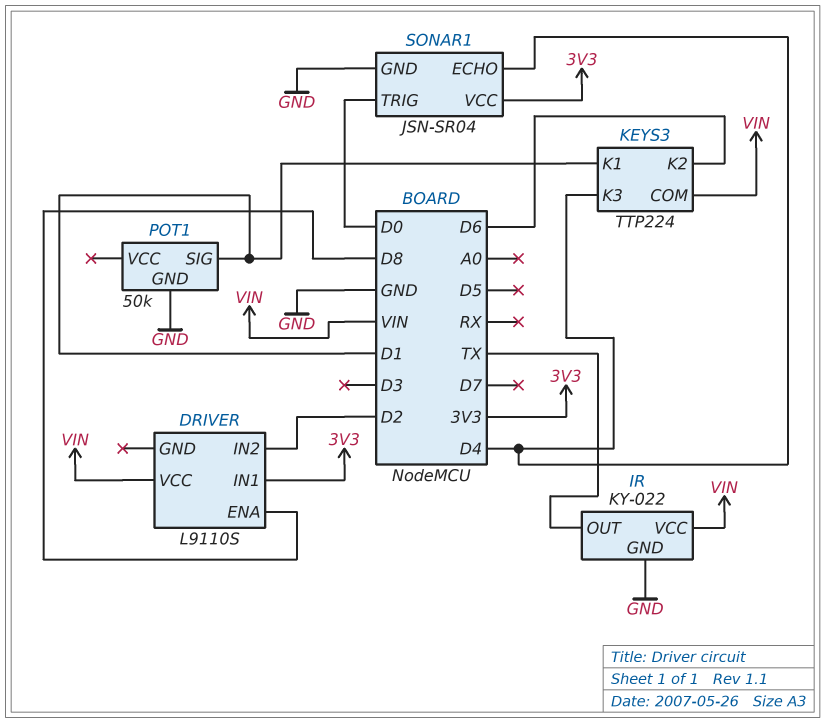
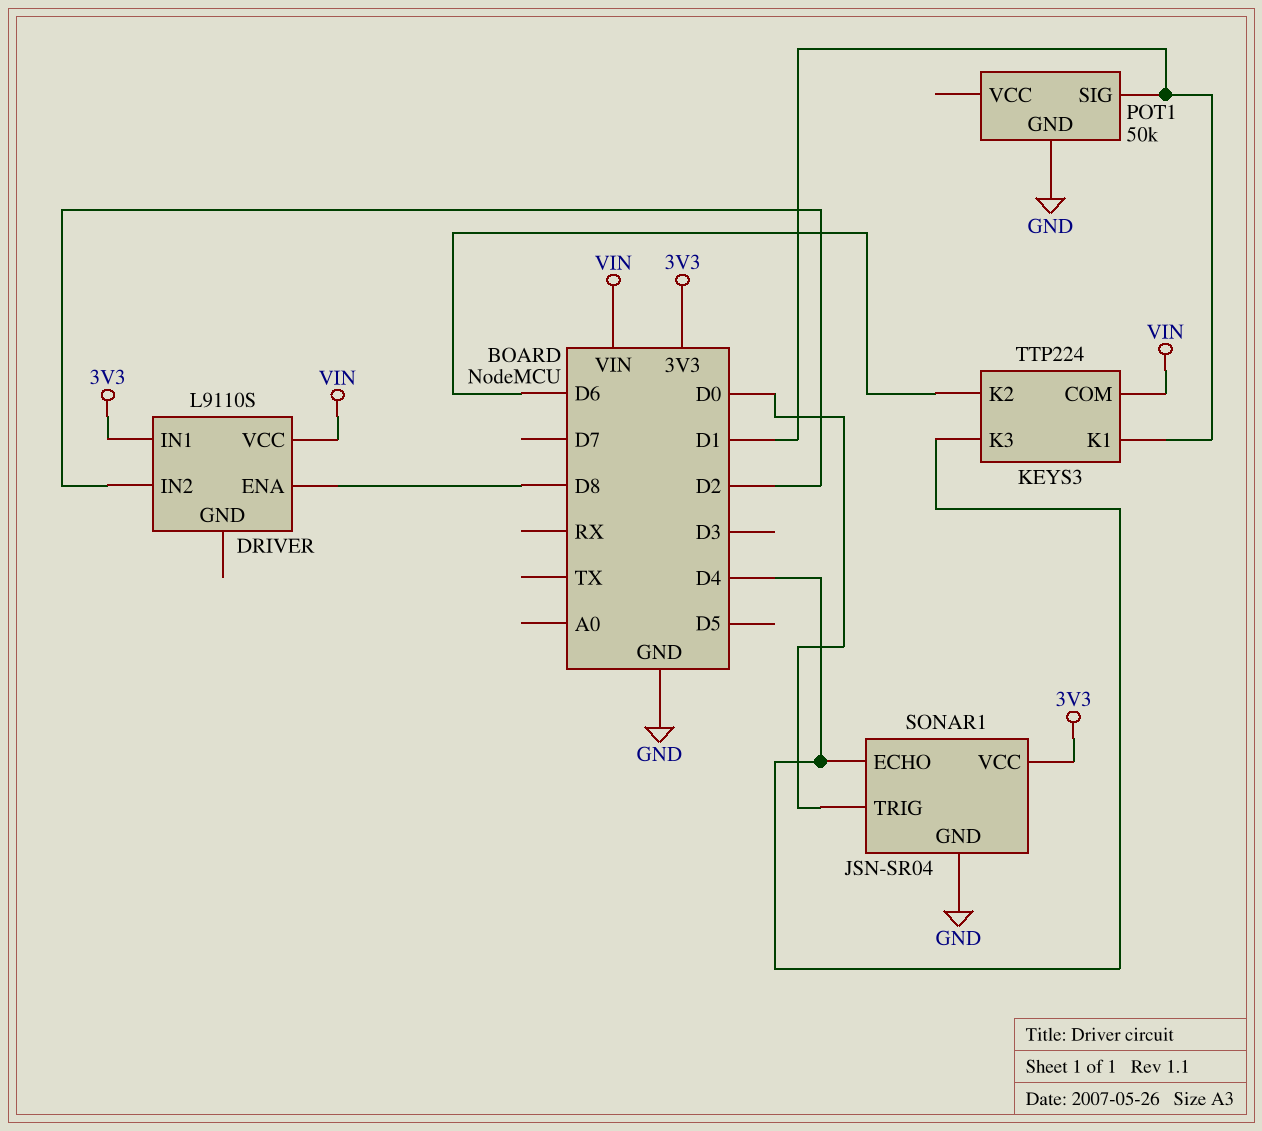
IR: KY-022 -> none
IR pin GND: GND -> none
IR pin OUT: TX -> none
IR pin VCC: VIN -> none

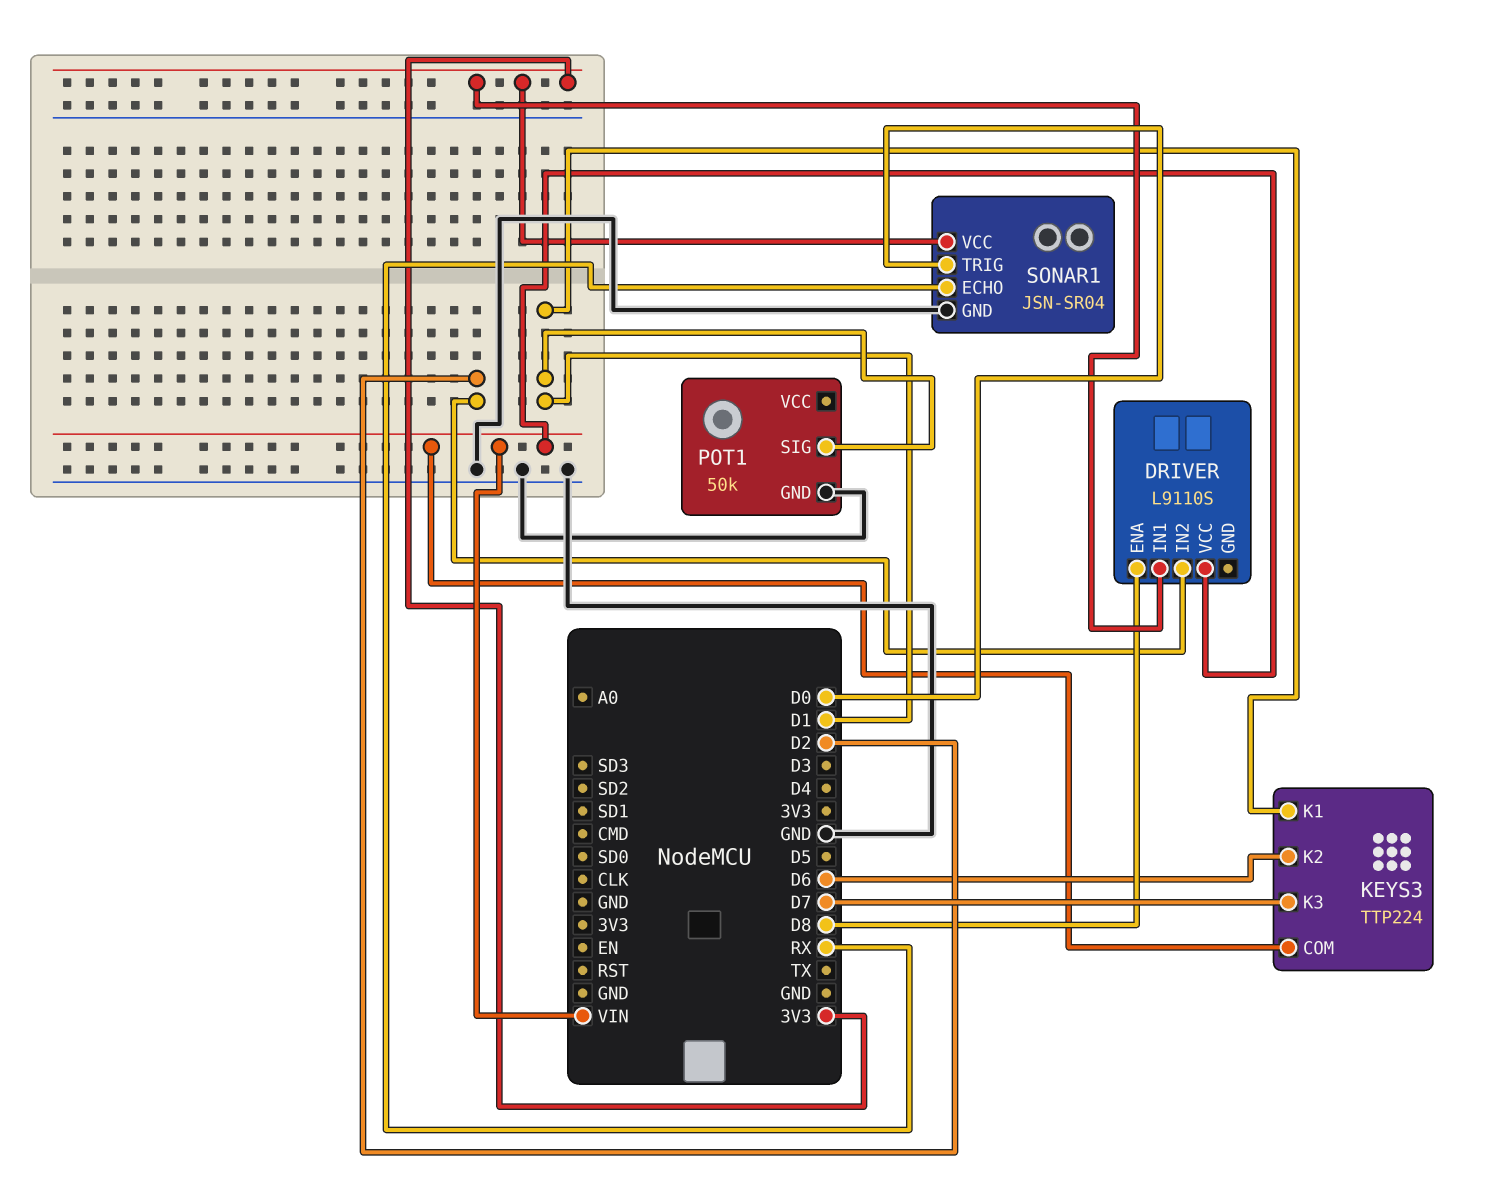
KEYS3 pin K3: D4 -> D7
SONAR1 pin ECHO: D4 -> RX

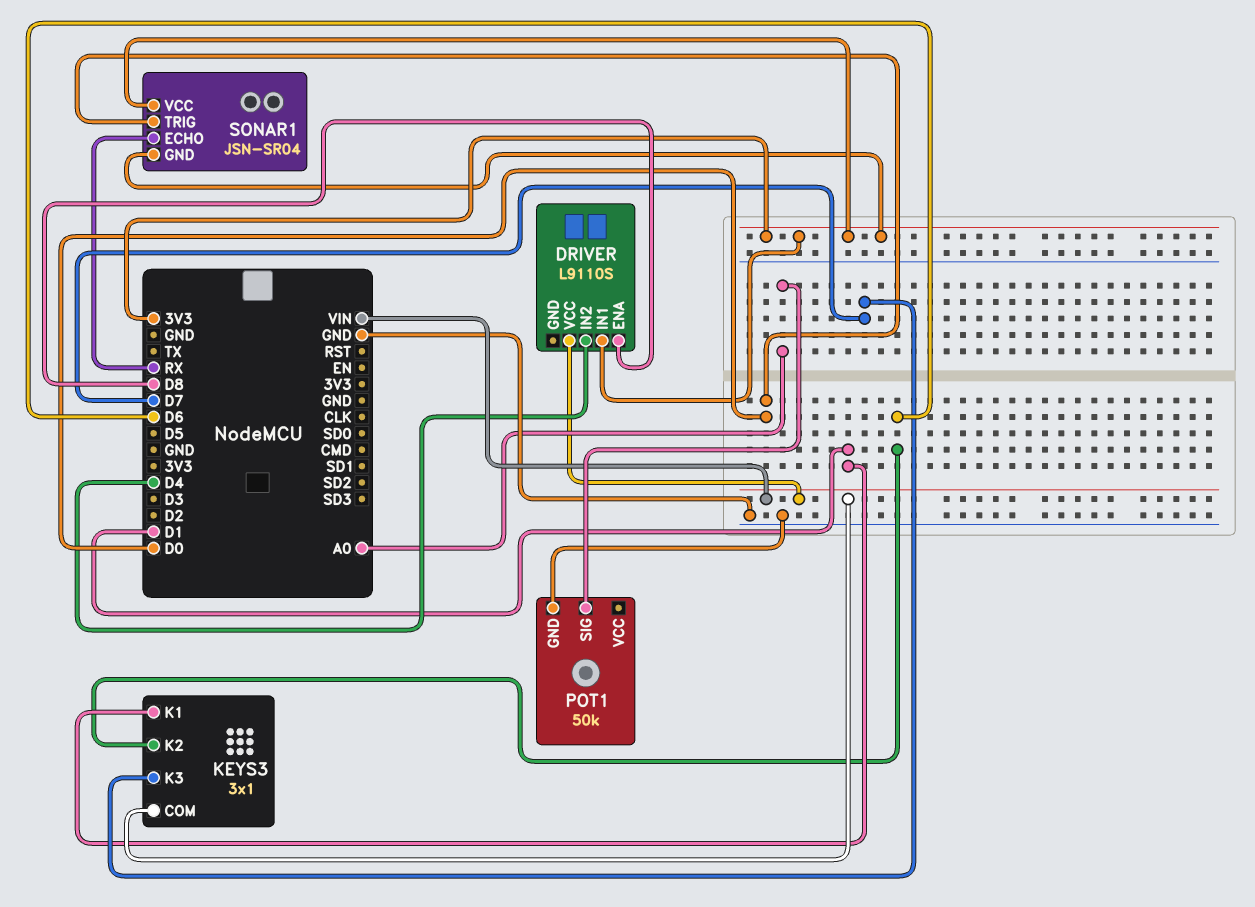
DRIVER pin IN2: D2 -> D4
KEYS3: TTP224 -> 3x1
POT1 pin SIG: D1 -> A0
SONAR1 pin GND: GND -> 3V3

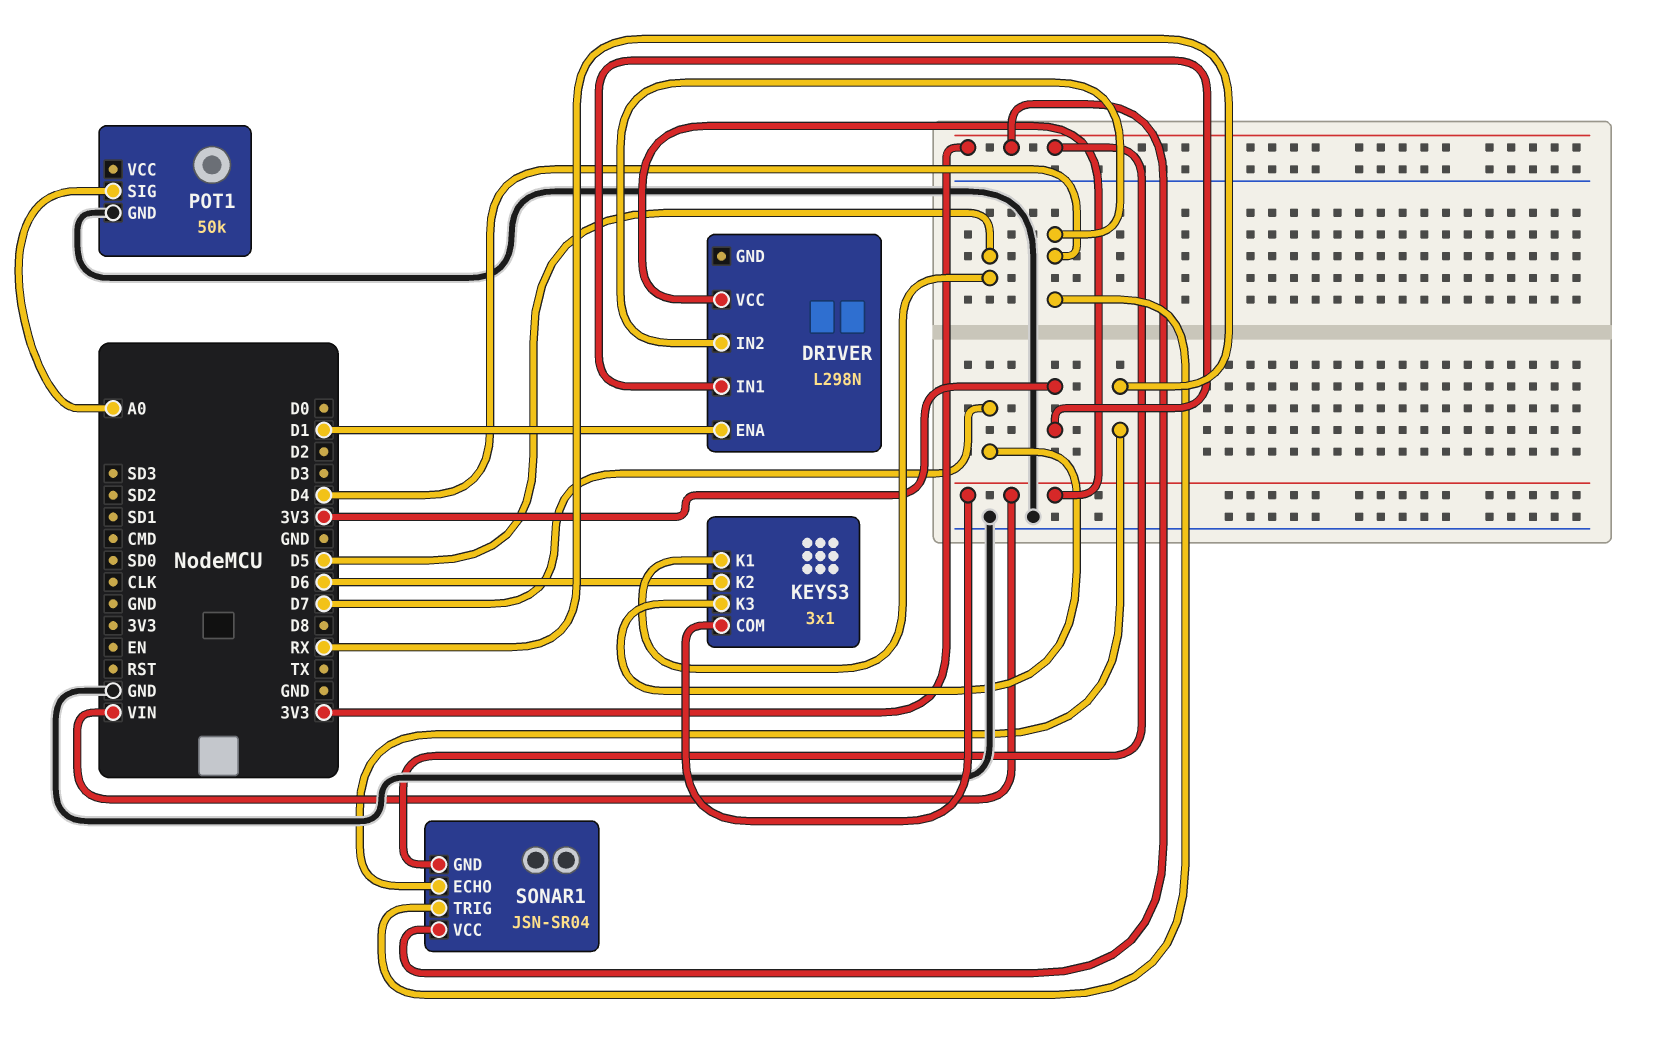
DRIVER: L9110S -> L298N
DRIVER pin ENA: D8 -> D1
KEYS3 pin K1: D1 -> D5
SONAR1 pin TRIG: D0 -> D4

